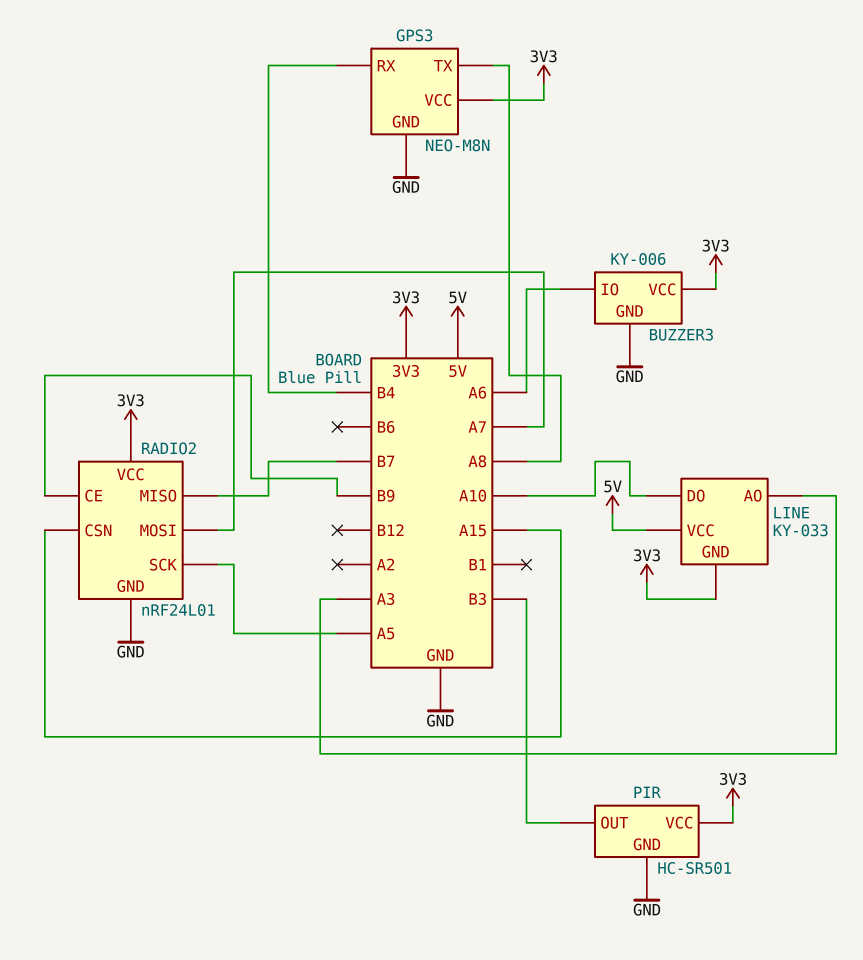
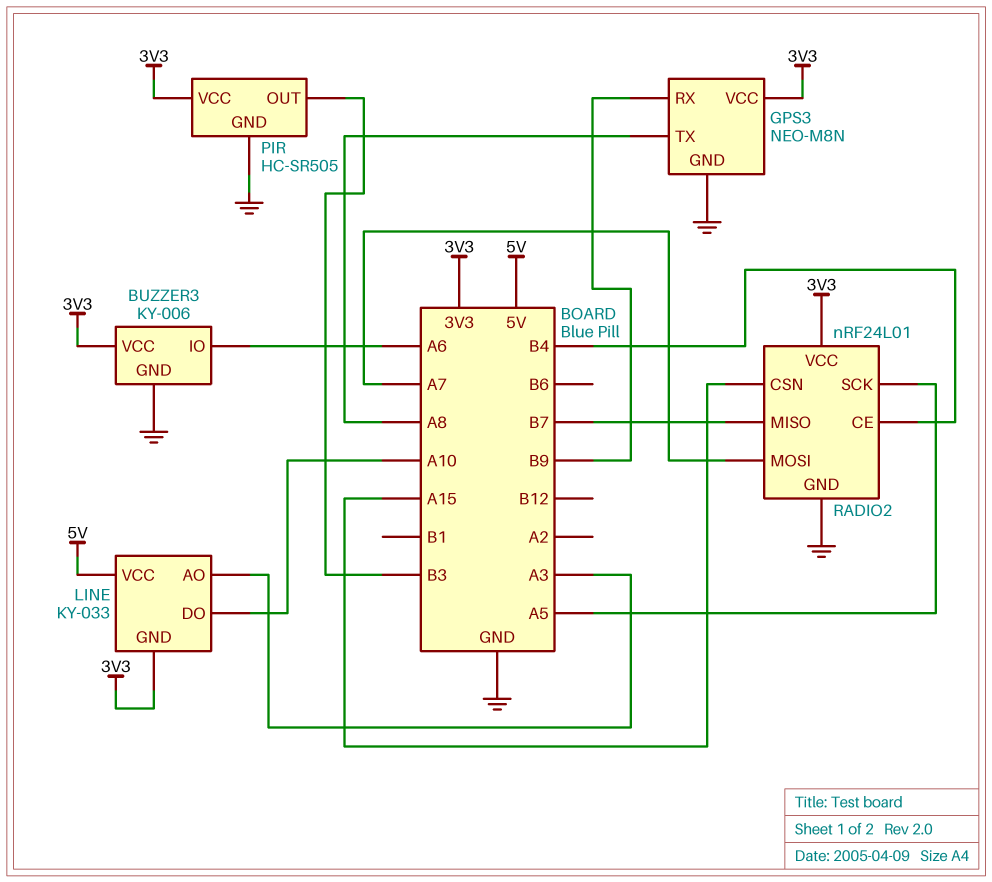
GPS3 pin RX: B4 -> B9
PIR: HC-SR501 -> HC-SR505
RADIO2 pin CE: B9 -> B4

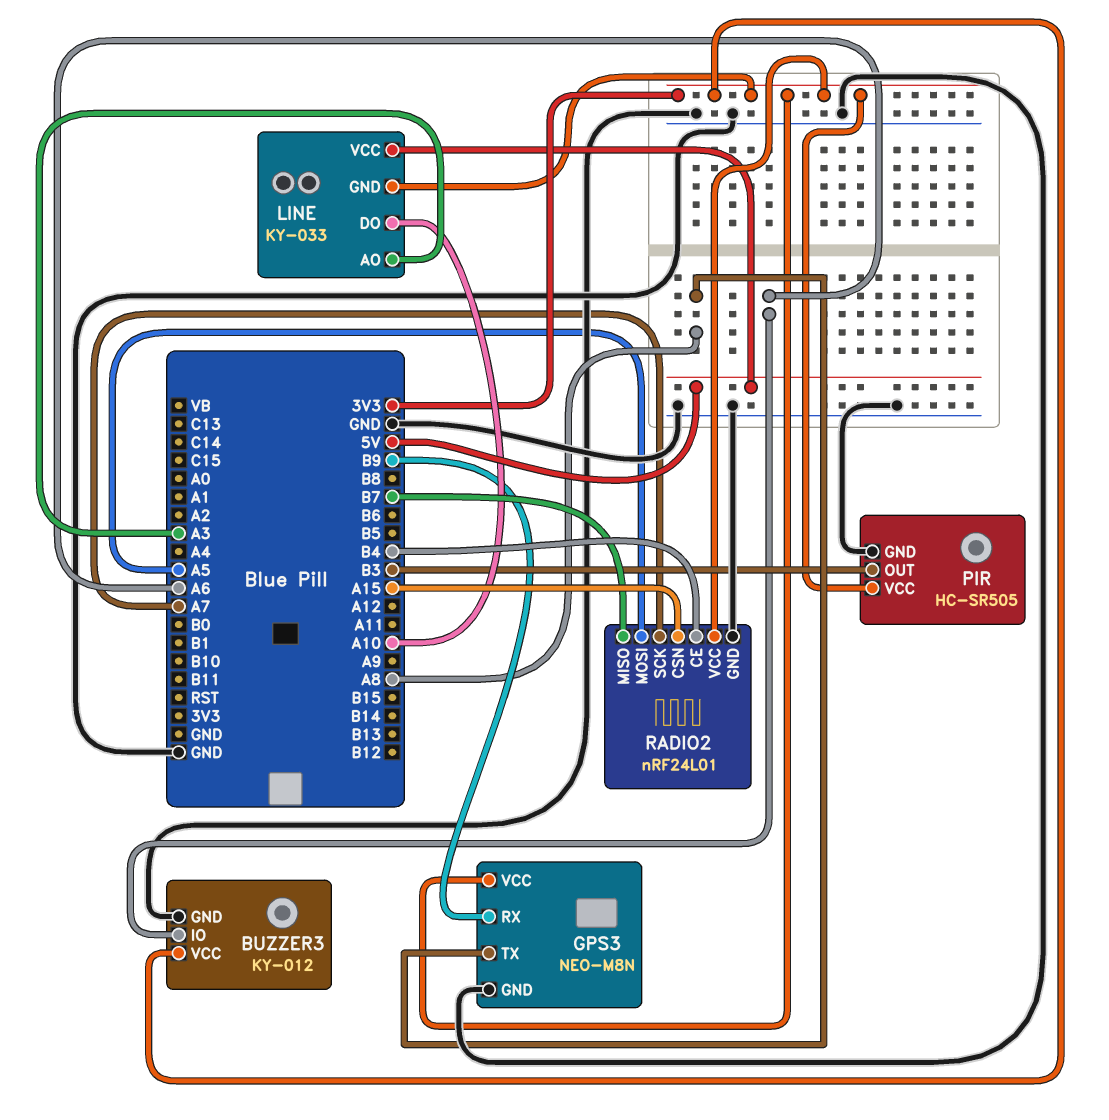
BUZZER3: KY-006 -> KY-012
RADIO2 pin MOSI: A7 -> A5
RADIO2 pin SCK: A5 -> A7

